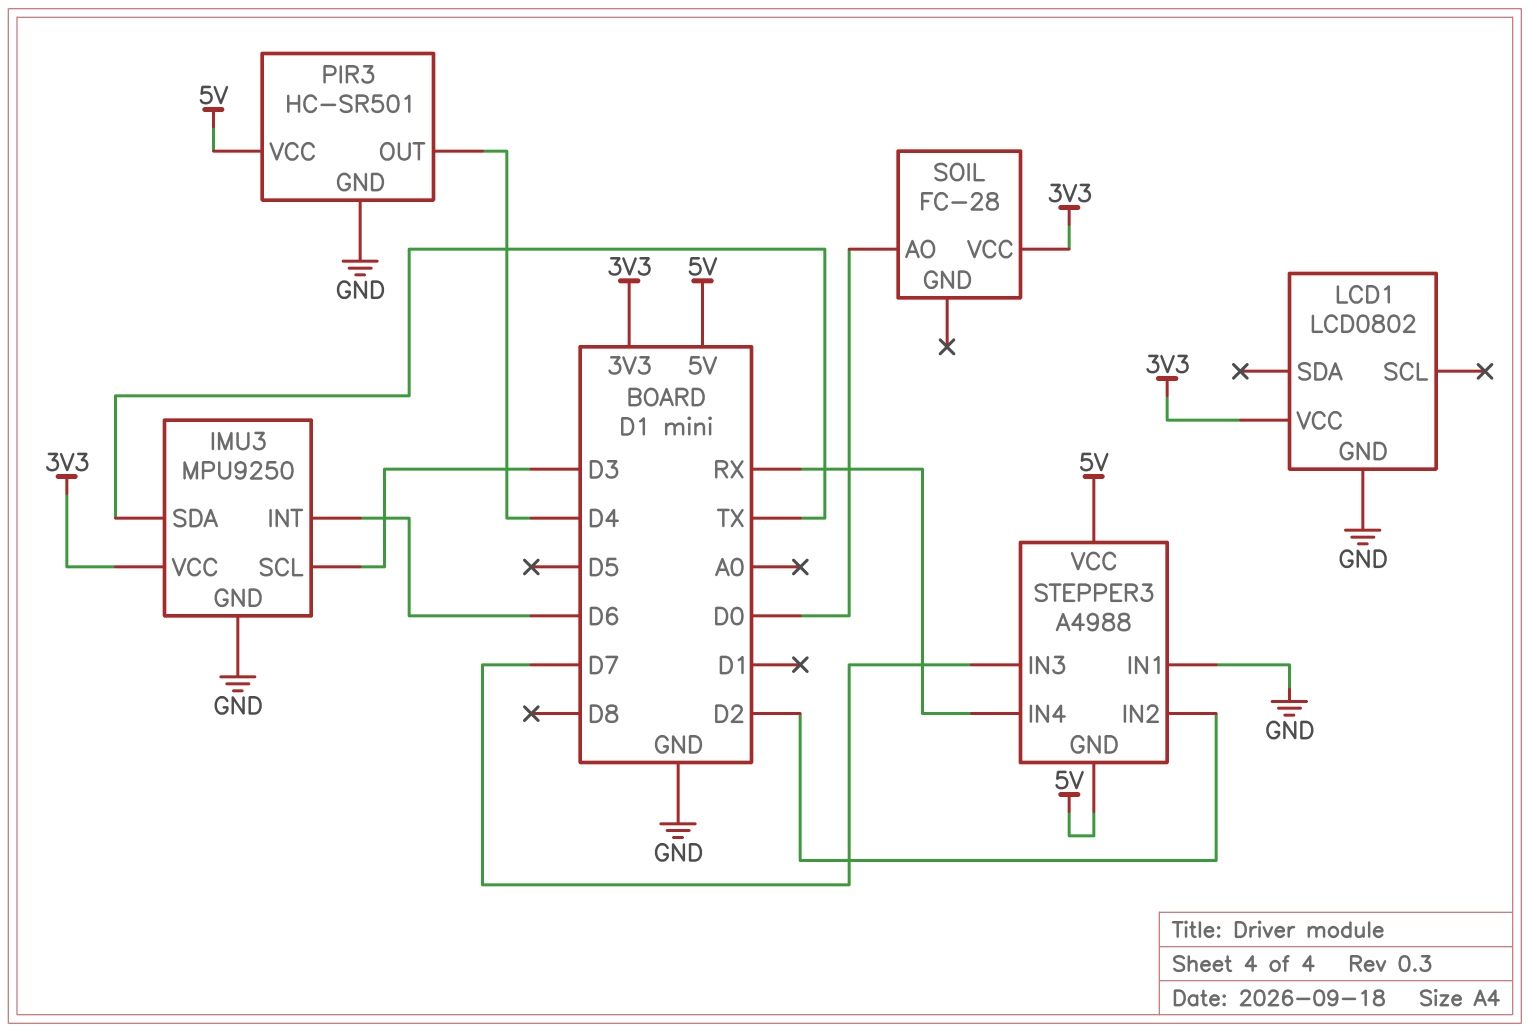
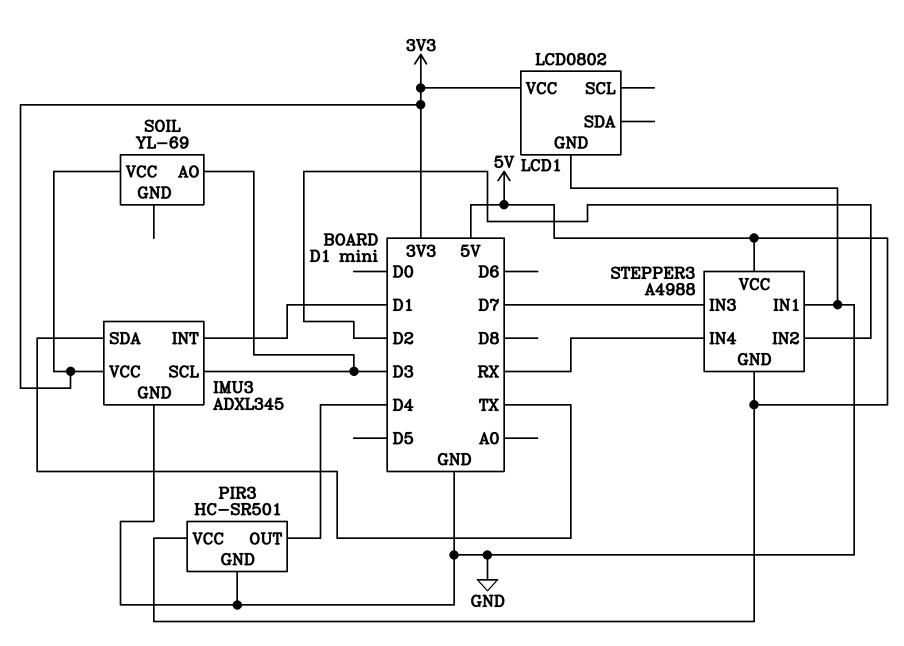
IMU3: MPU9250 -> ADXL345
IMU3 pin INT: D6 -> D1
SOIL: FC-28 -> YL-69
SOIL pin AO: D0 -> D3

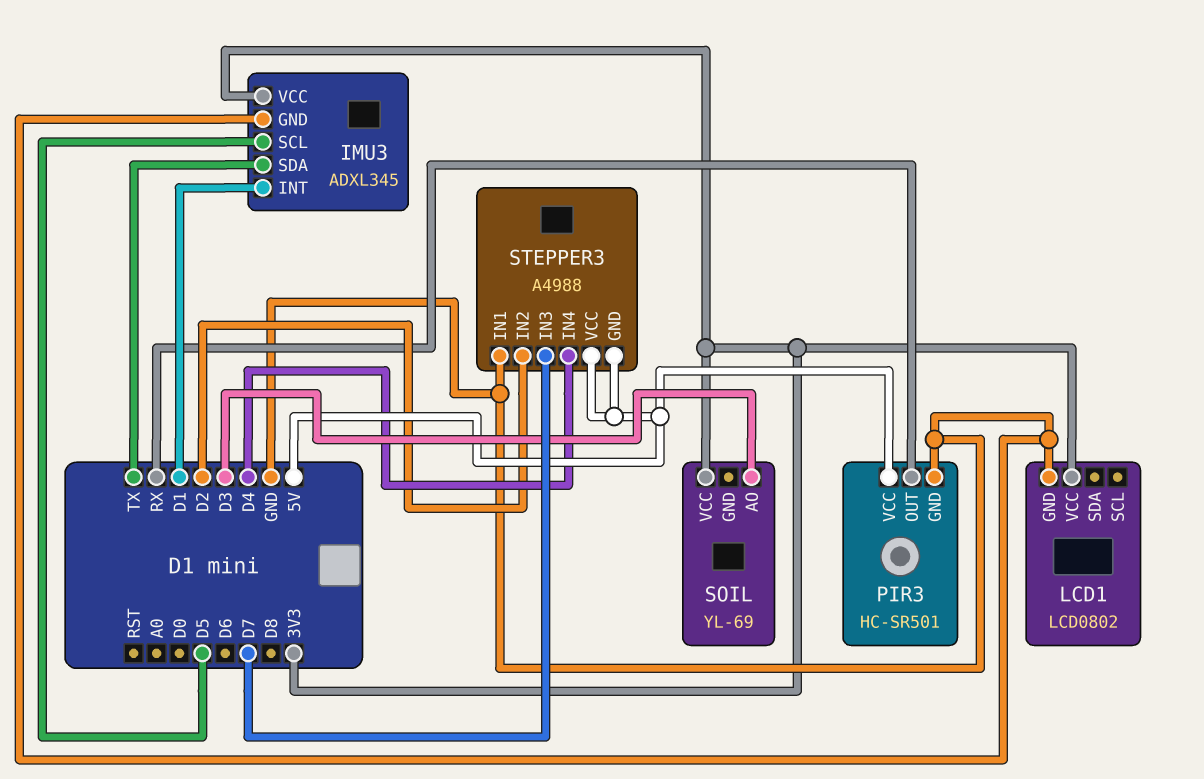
IMU3 pin SCL: D3 -> D5
PIR3 pin OUT: D4 -> RX
STEPPER3 pin IN4: RX -> D4

